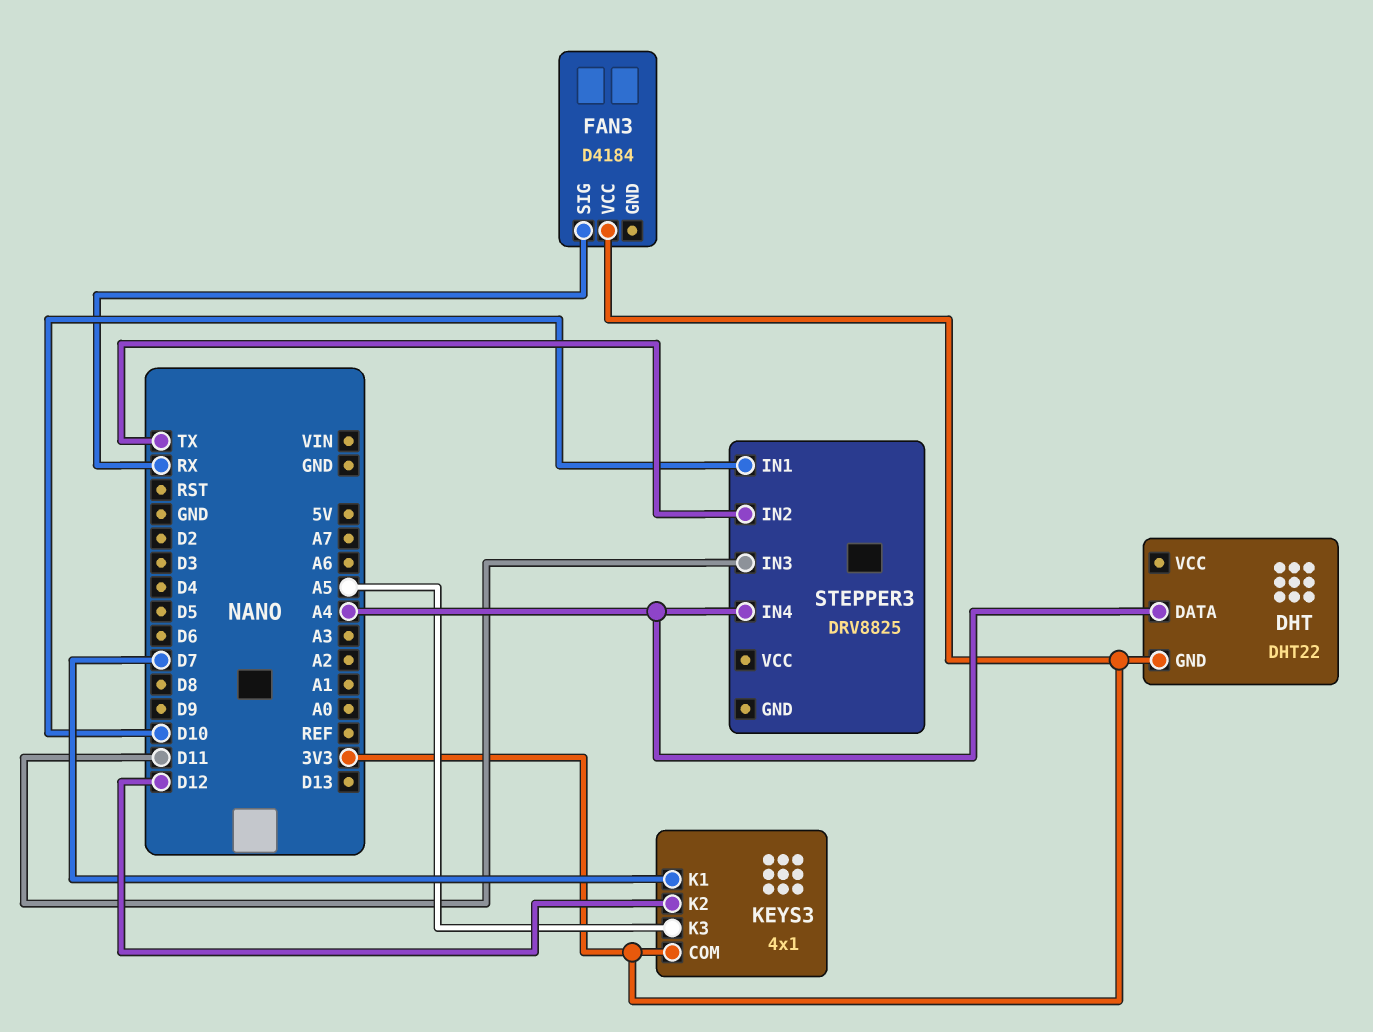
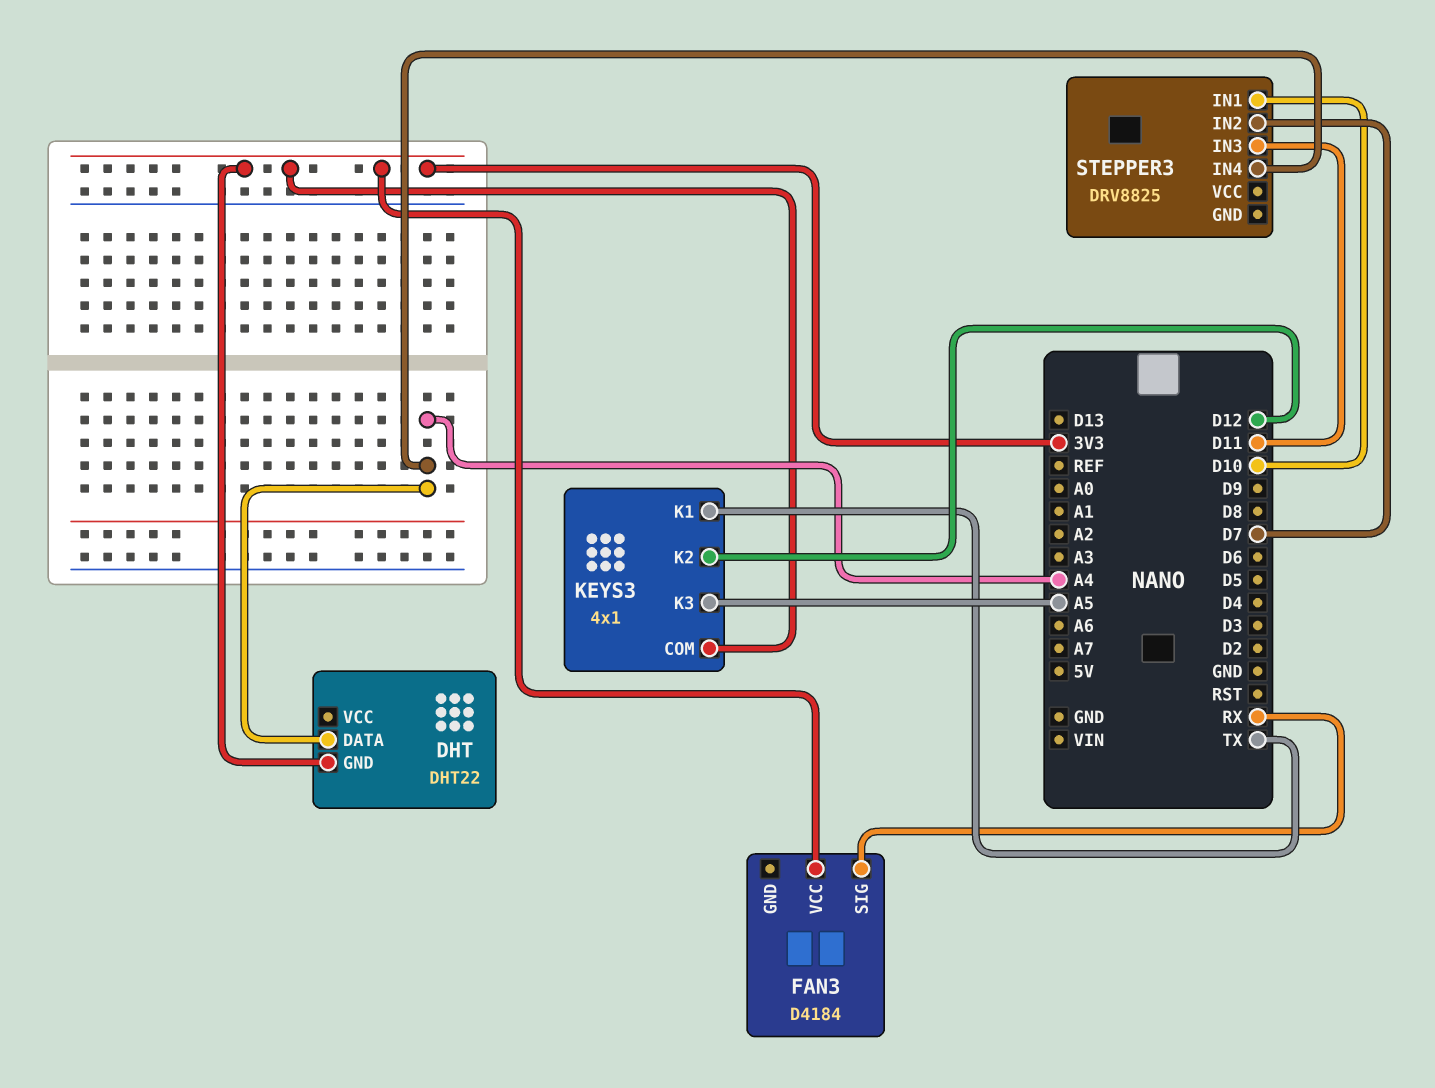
KEYS3 pin K1: D7 -> TX
STEPPER3 pin IN2: TX -> D7

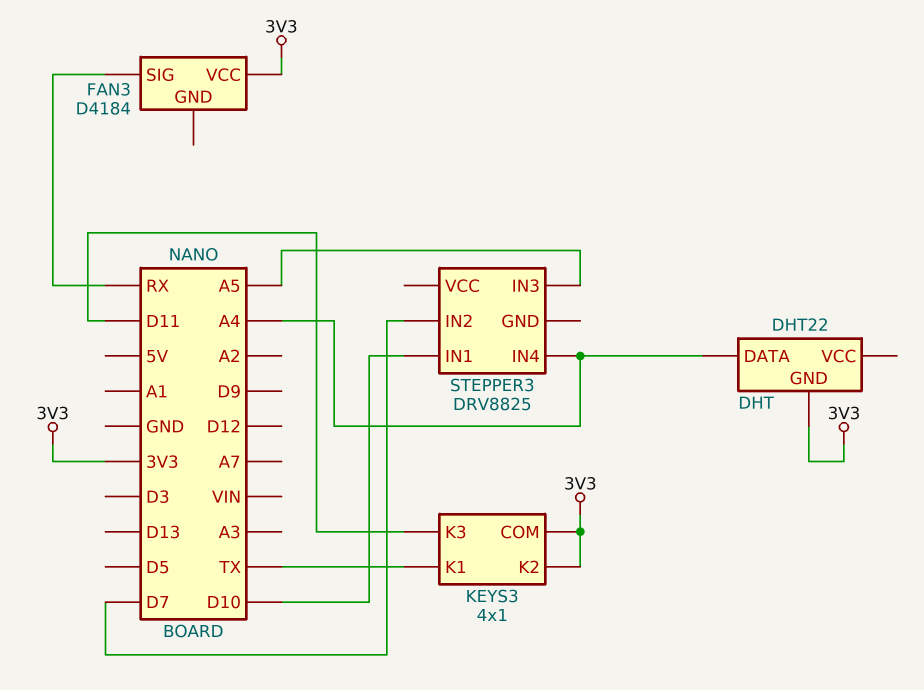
KEYS3 pin K2: D12 -> 3V3
KEYS3 pin K3: A5 -> D11
STEPPER3 pin IN3: D11 -> A5

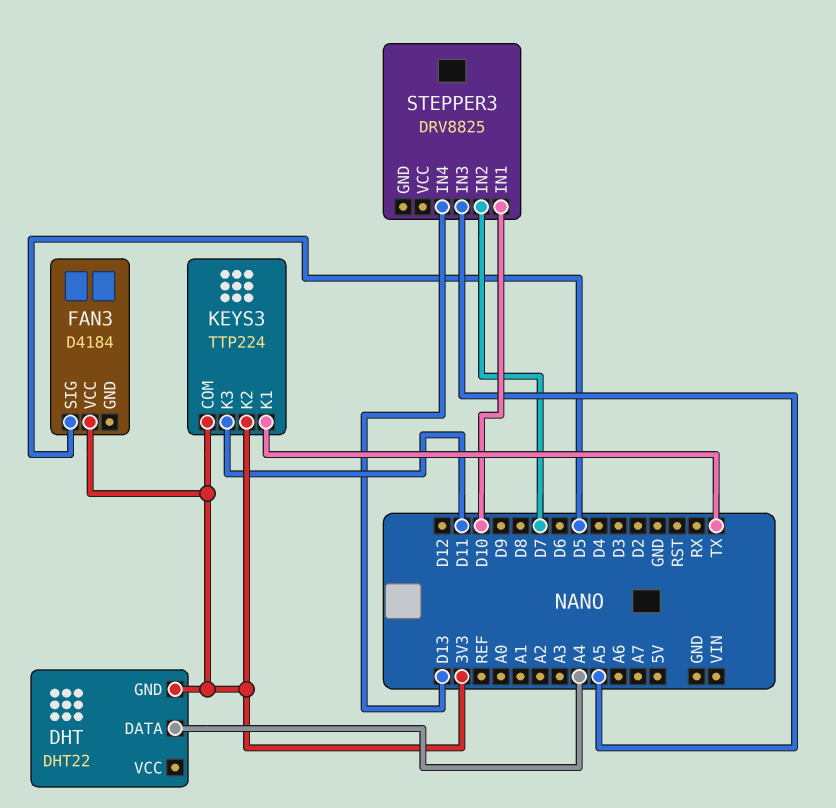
FAN3 pin SIG: RX -> D5
KEYS3: 4x1 -> TTP224
STEPPER3 pin IN4: A4 -> D13

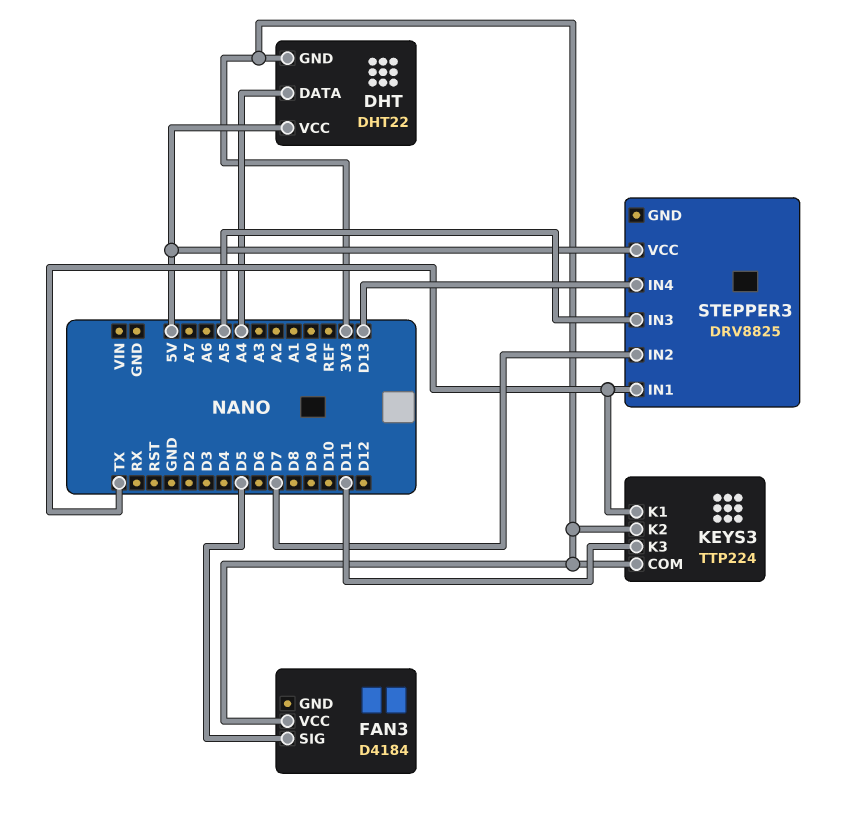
DHT pin VCC: none -> 5V
STEPPER3 pin IN1: D10 -> TX
STEPPER3 pin VCC: none -> 5V

